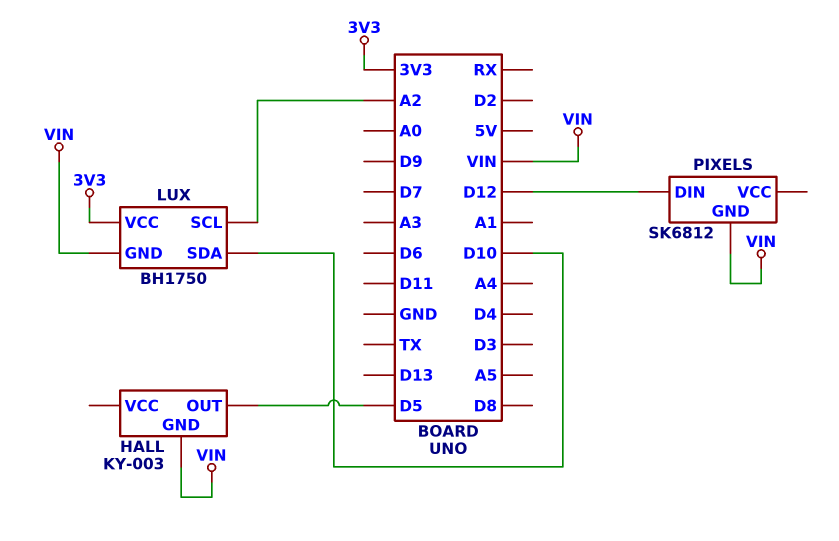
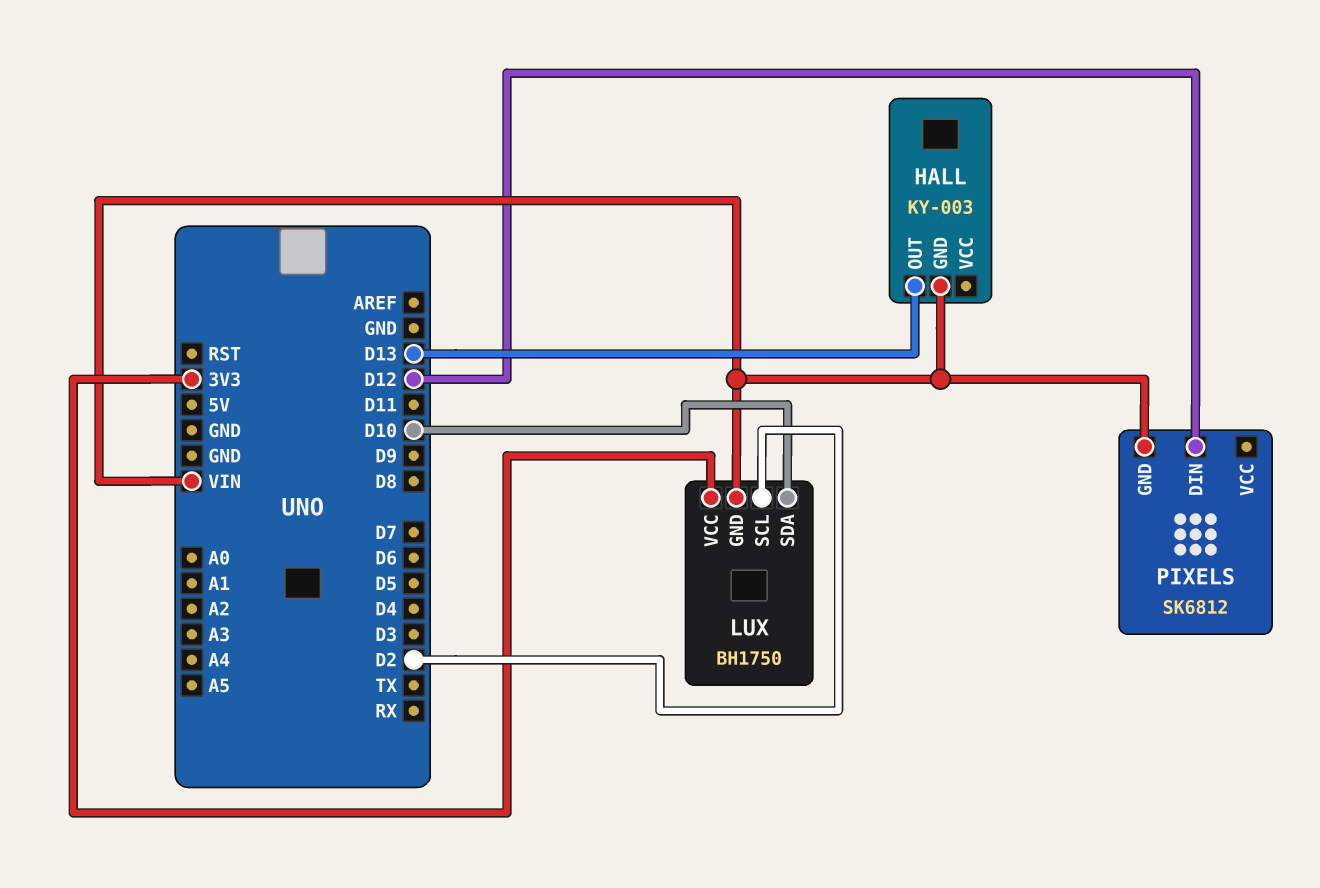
HALL pin OUT: D5 -> D13
LUX pin SCL: A2 -> D2

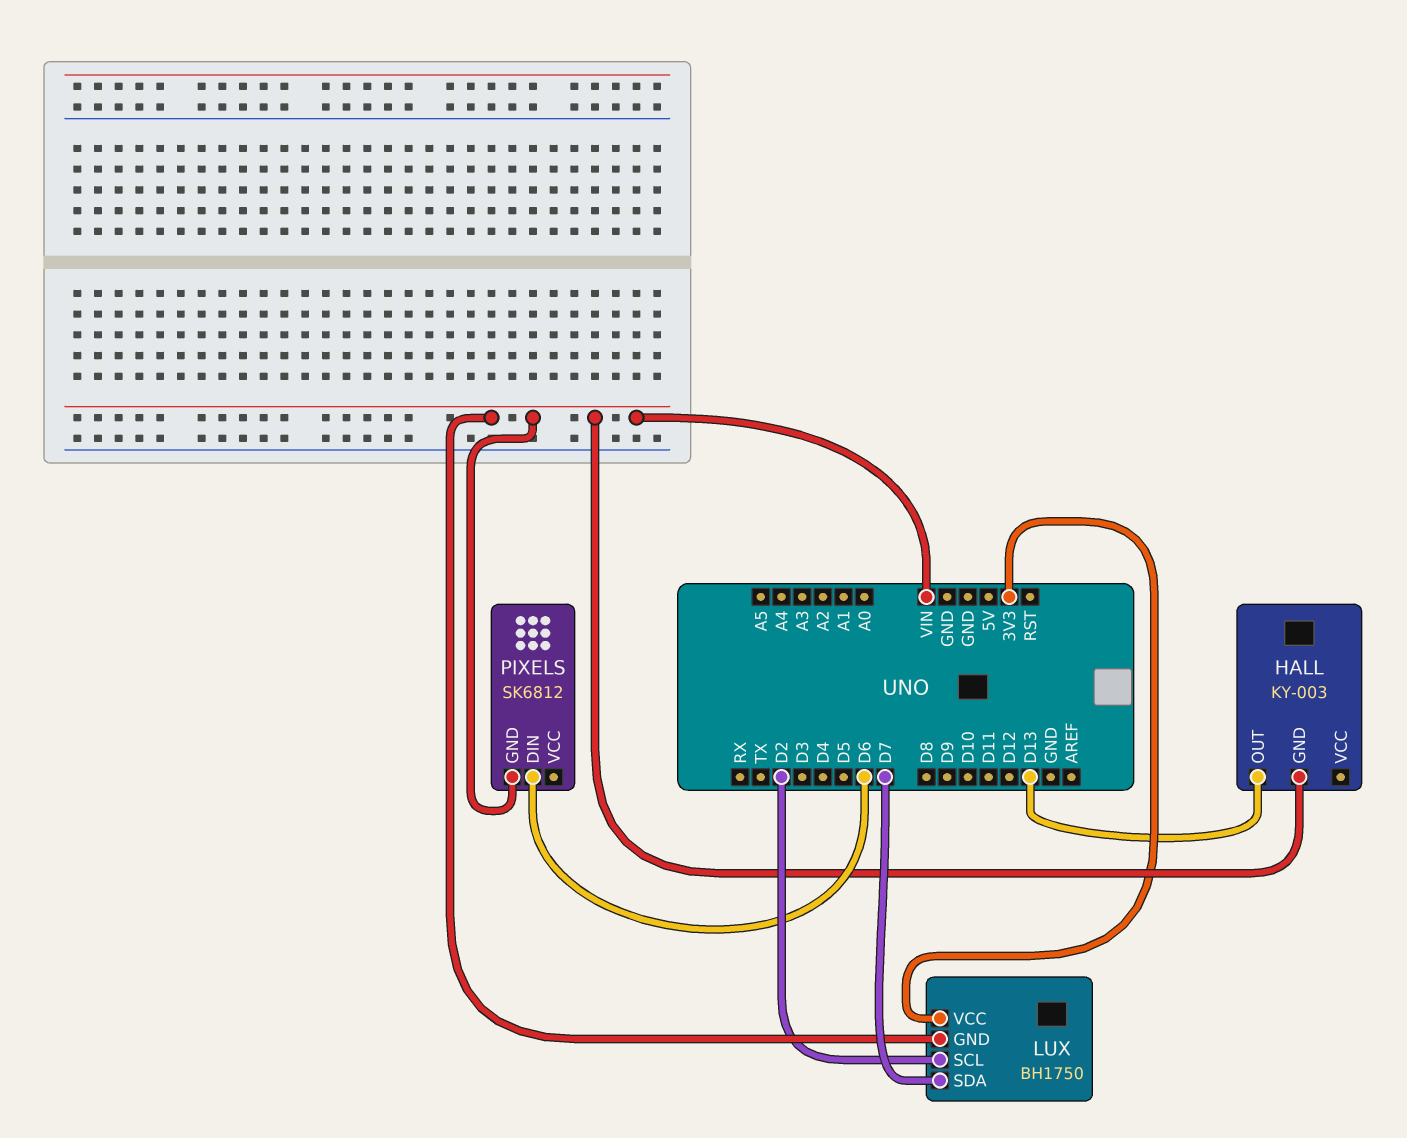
LUX pin SDA: D10 -> D7
PIXELS pin DIN: D12 -> D6

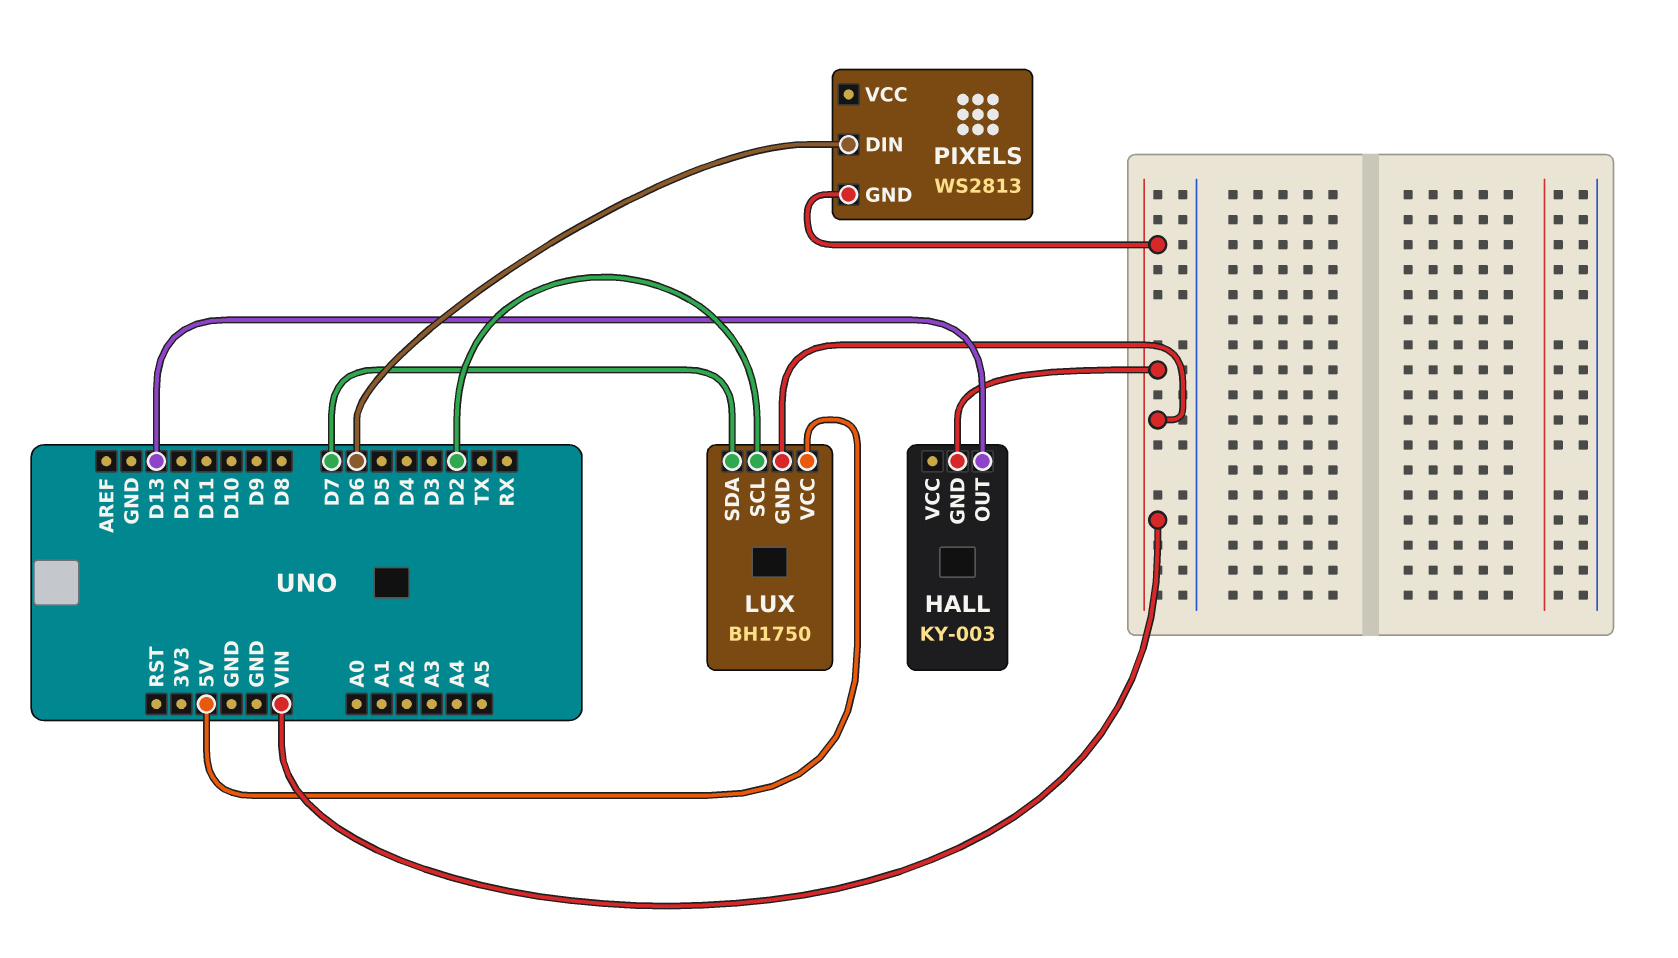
LUX pin VCC: 3V3 -> 5V
PIXELS: SK6812 -> WS2813

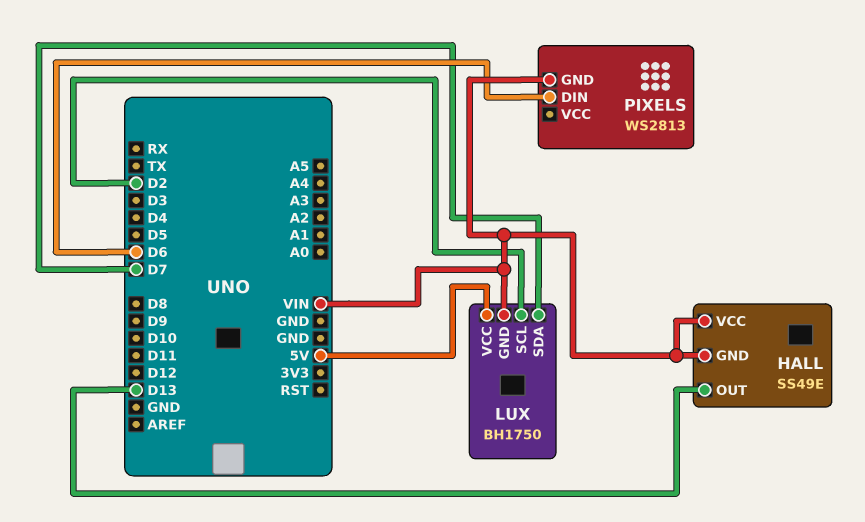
HALL: KY-003 -> SS49E
HALL pin VCC: none -> VIN

